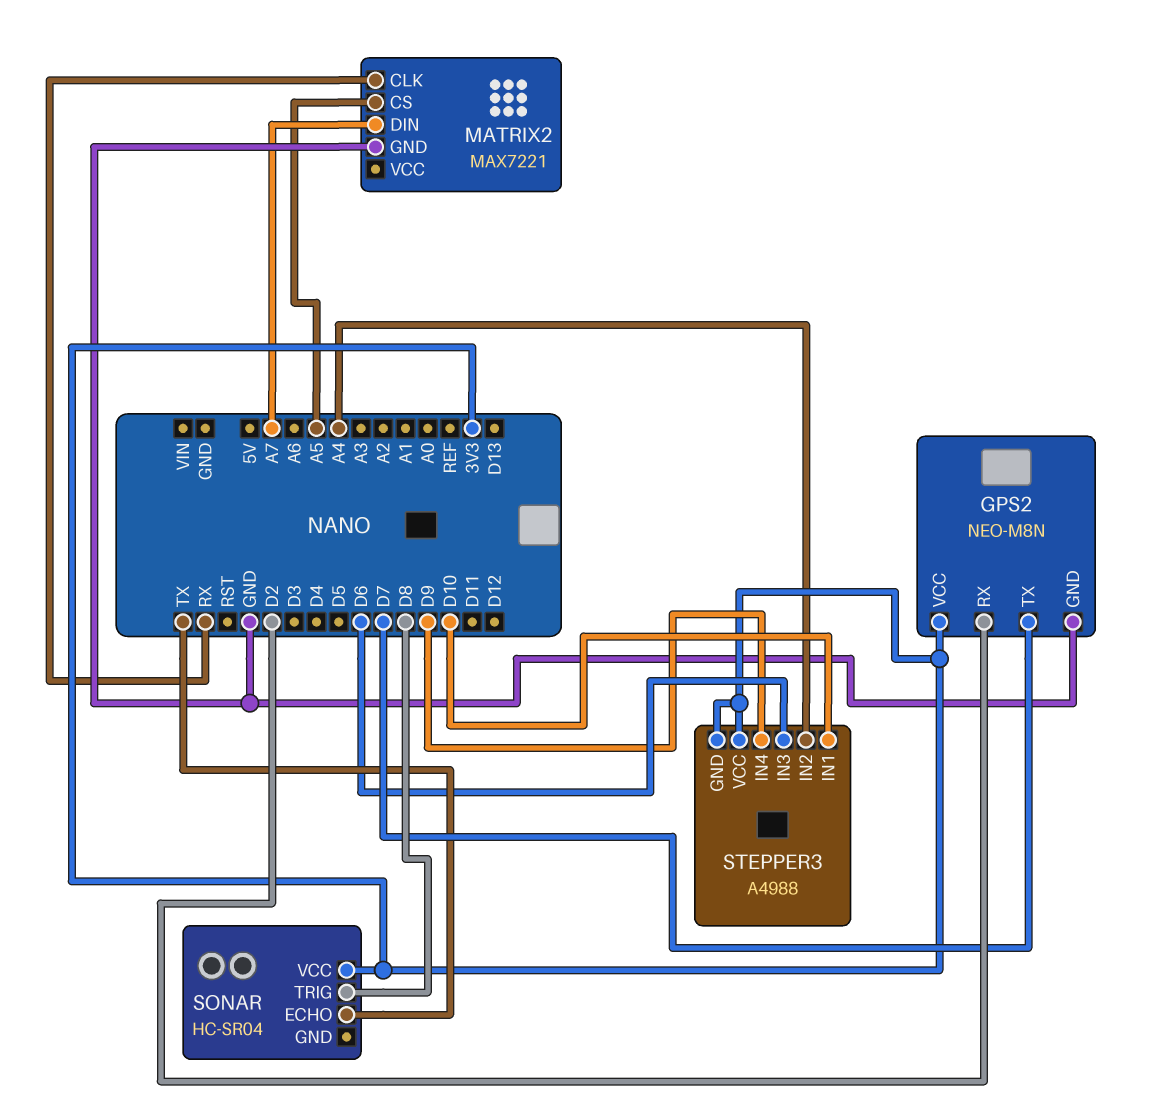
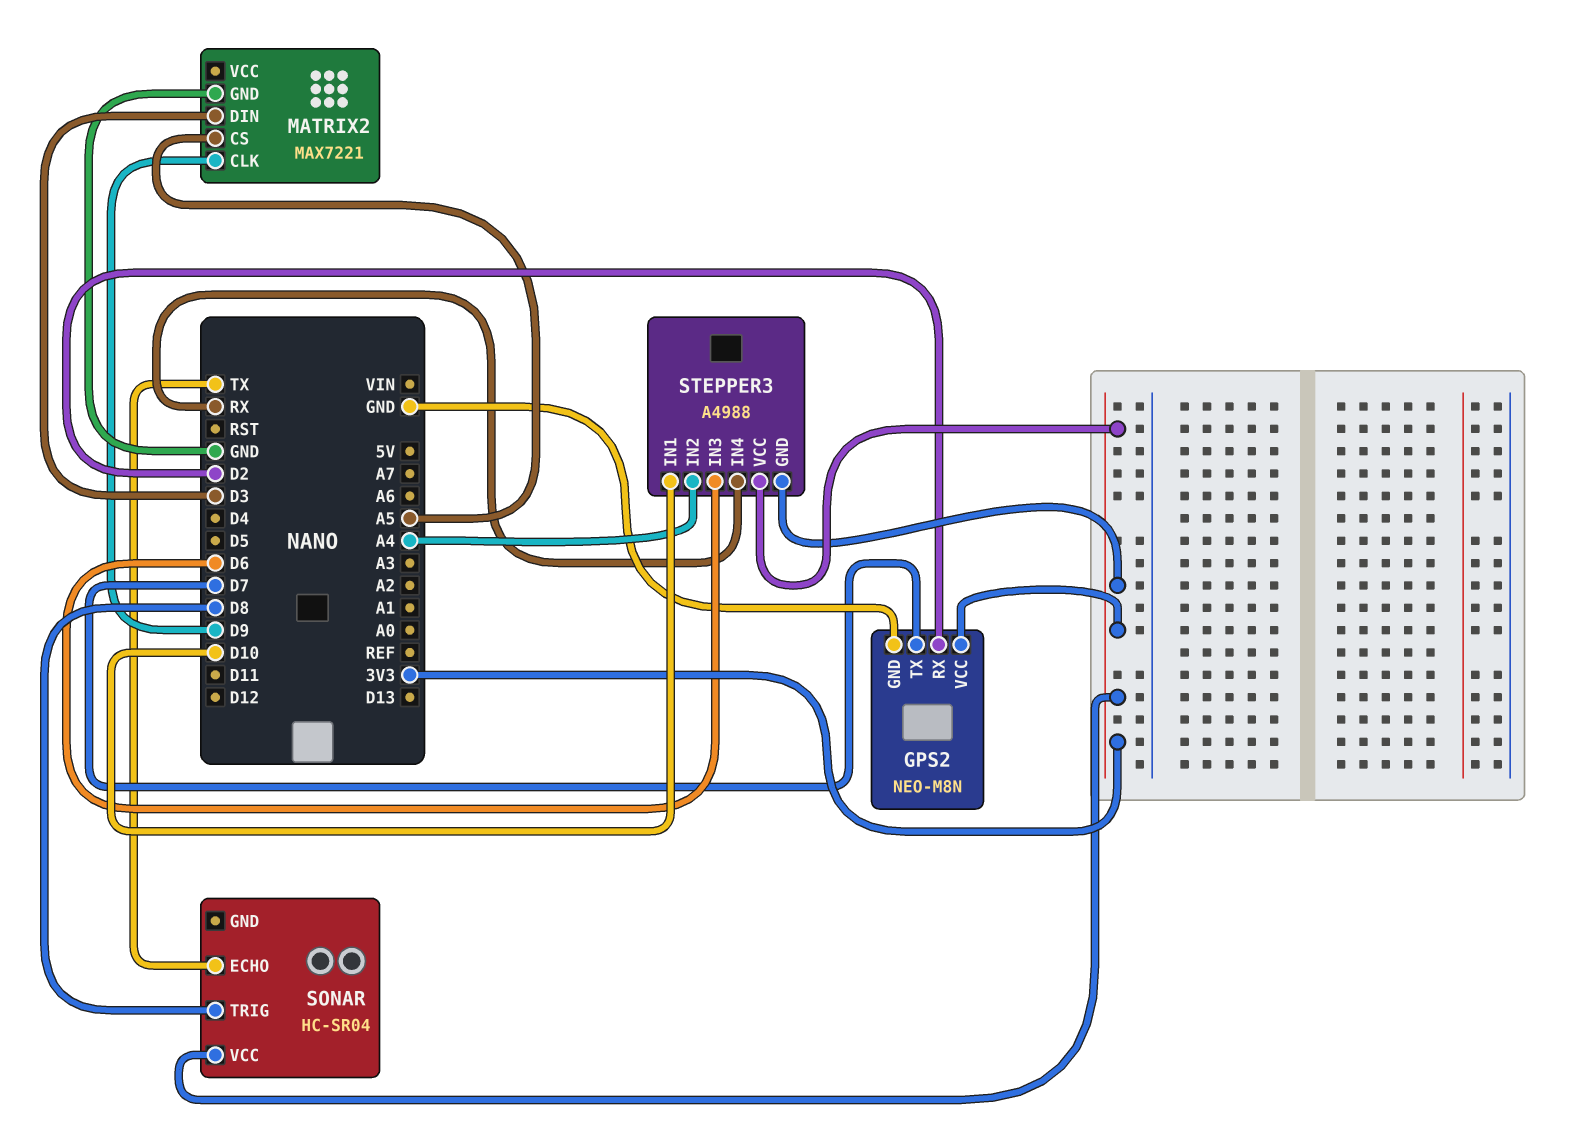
MATRIX2 pin CLK: RX -> D9
MATRIX2 pin DIN: A7 -> D3
STEPPER3 pin IN4: D9 -> RX

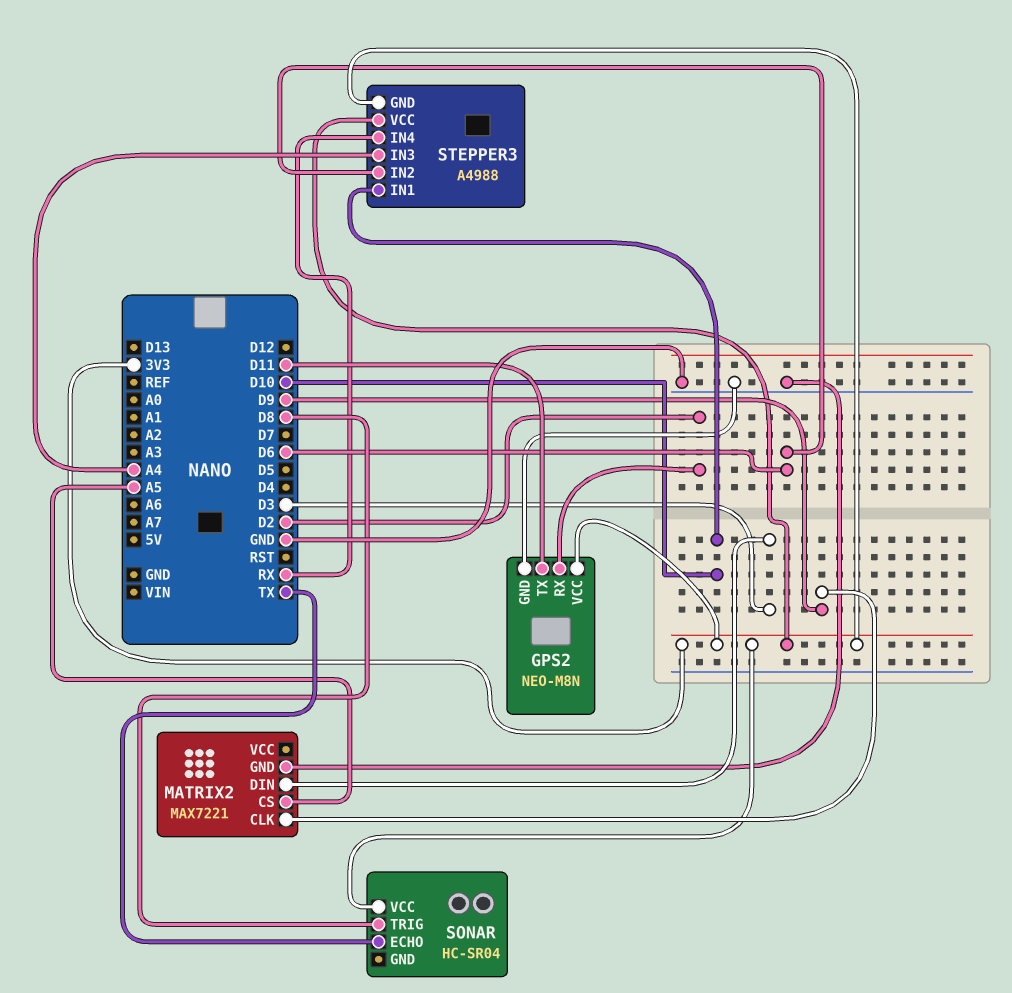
GPS2 pin TX: D7 -> D11
STEPPER3 pin IN2: A4 -> D6
STEPPER3 pin IN3: D6 -> A4

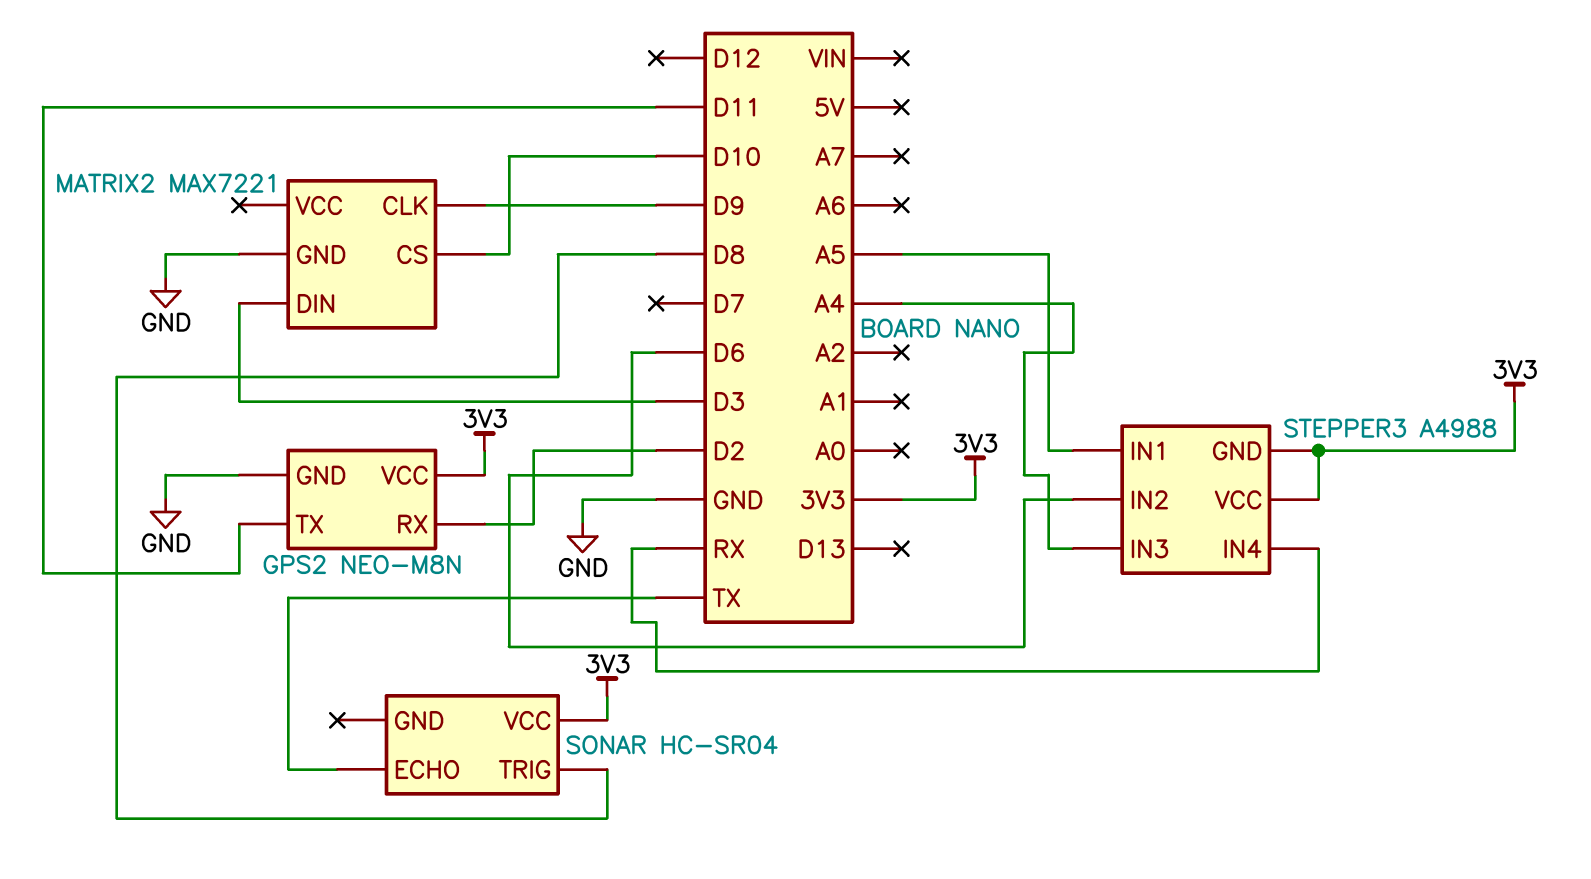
MATRIX2 pin CS: A5 -> D10
STEPPER3 pin IN1: D10 -> A5

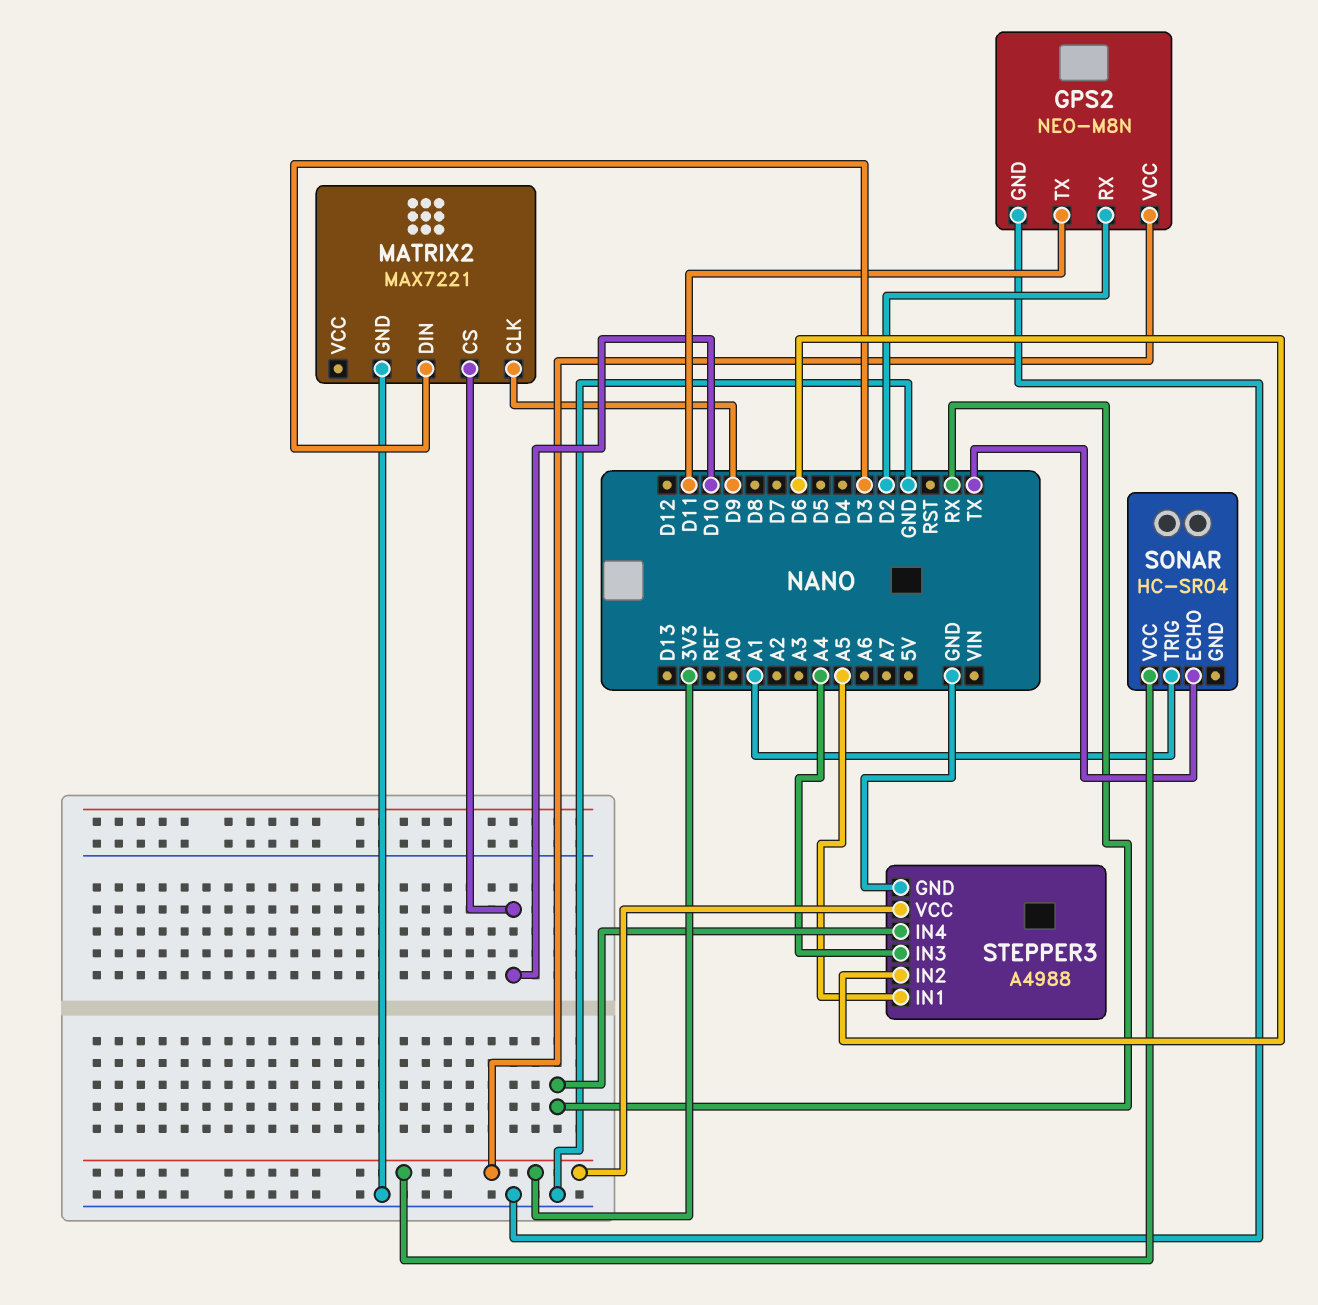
SONAR pin TRIG: D8 -> A1
STEPPER3 pin GND: 3V3 -> GND

